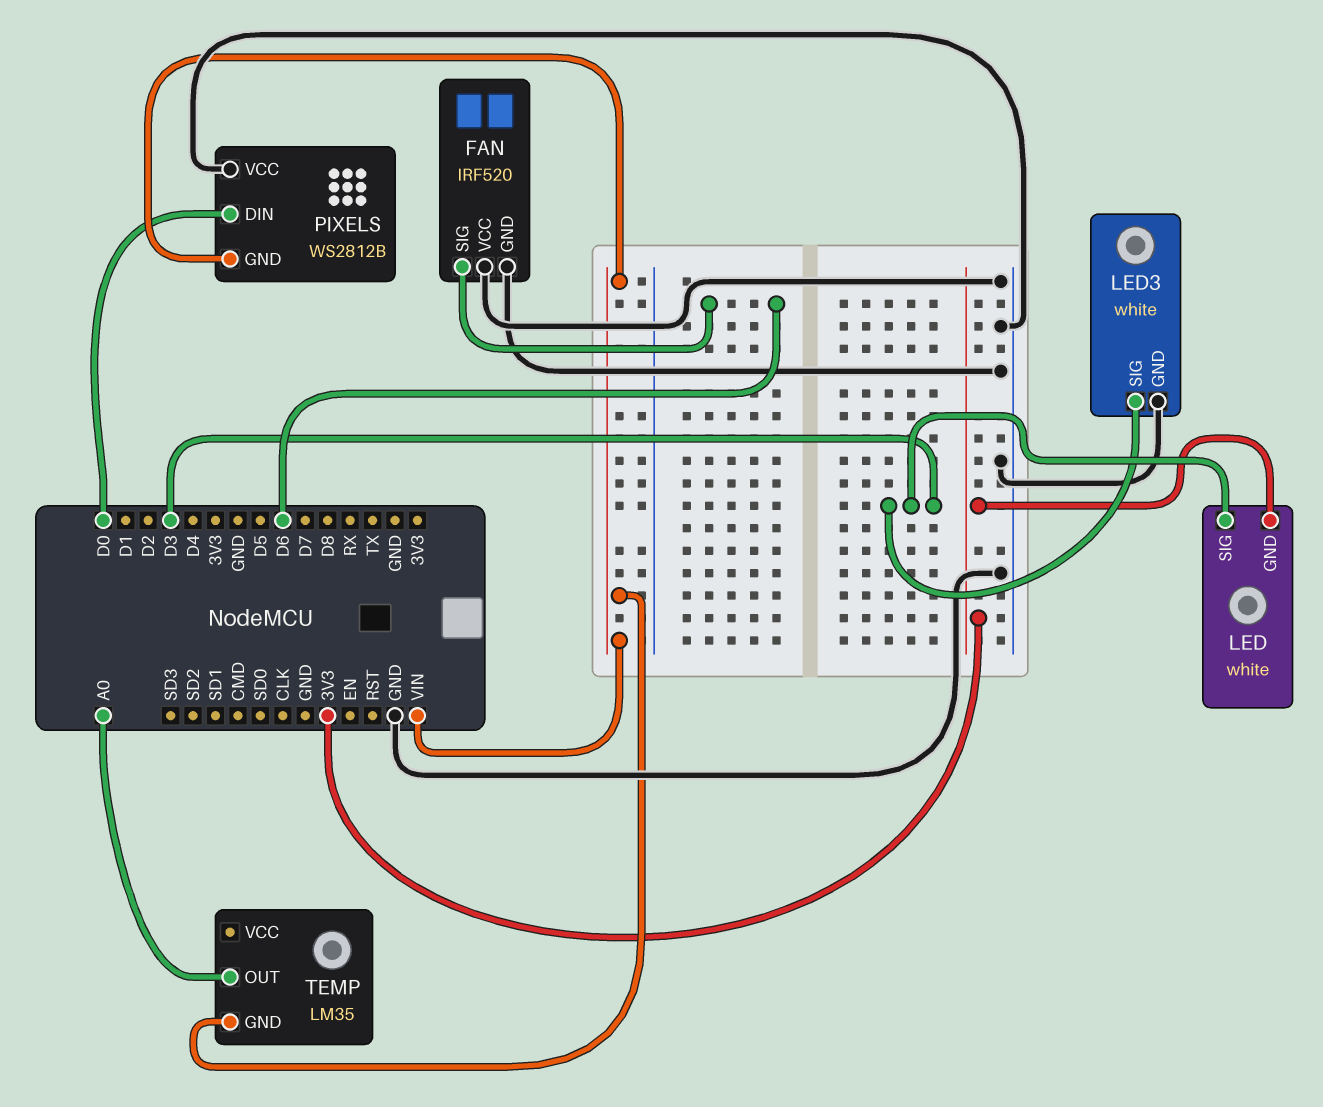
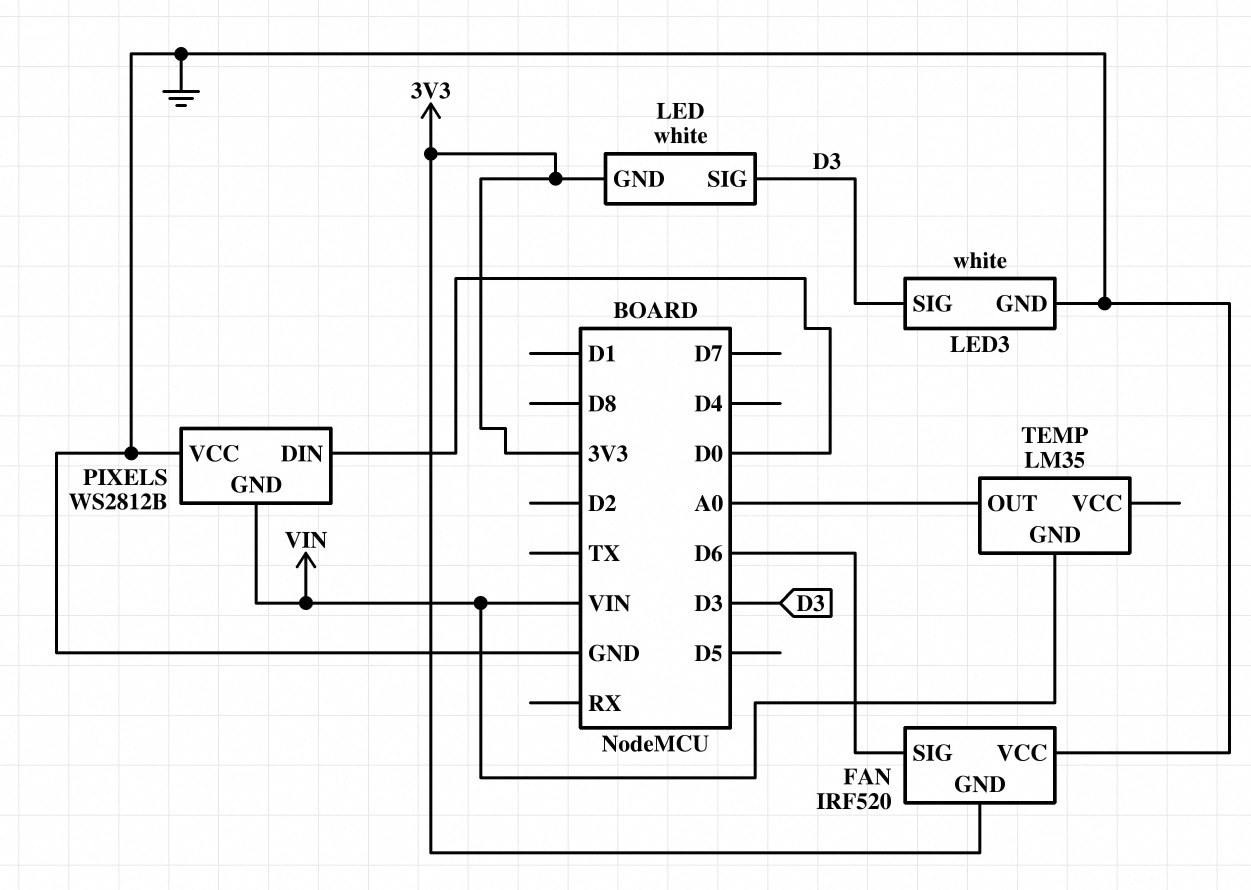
FAN pin GND: GND -> 3V3

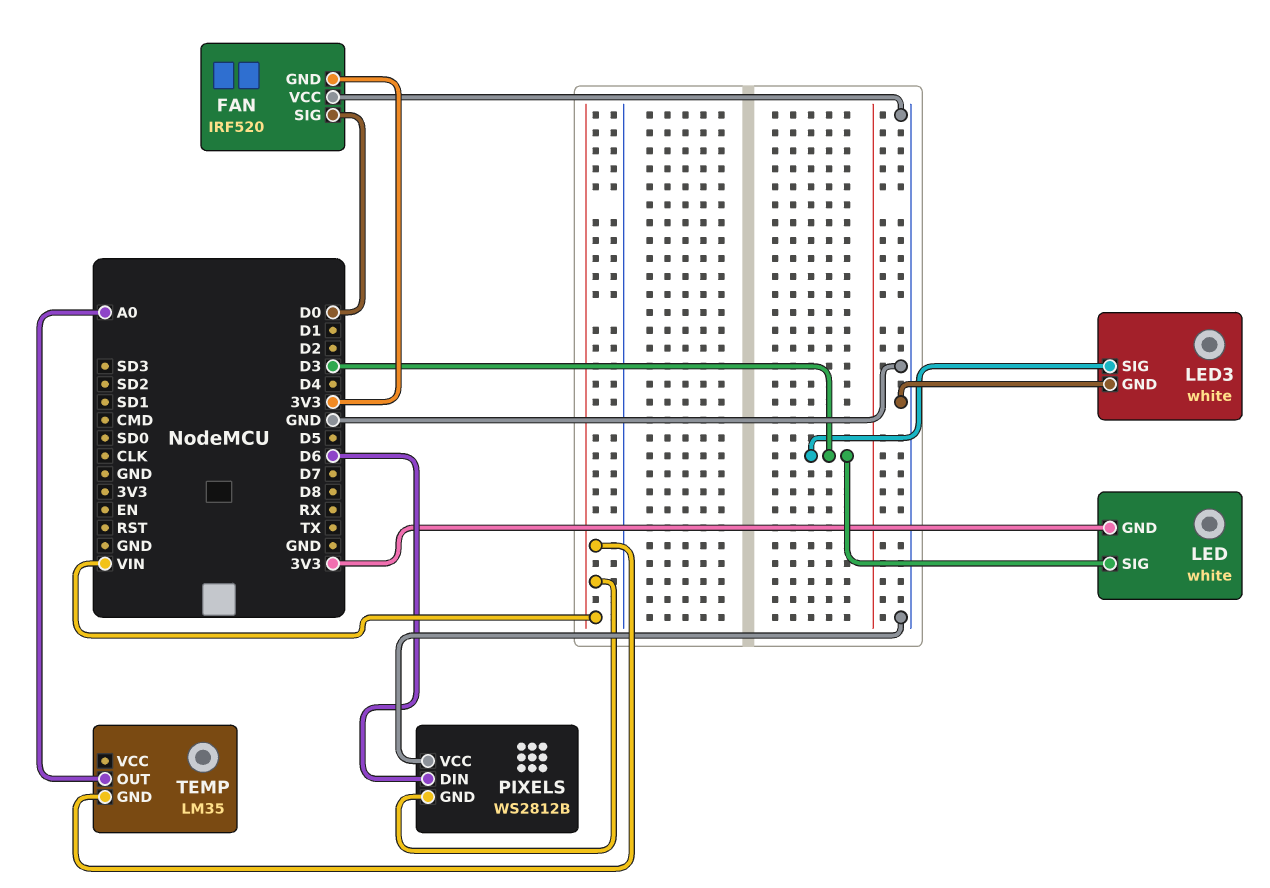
FAN pin SIG: D6 -> D0
PIXELS pin DIN: D0 -> D6

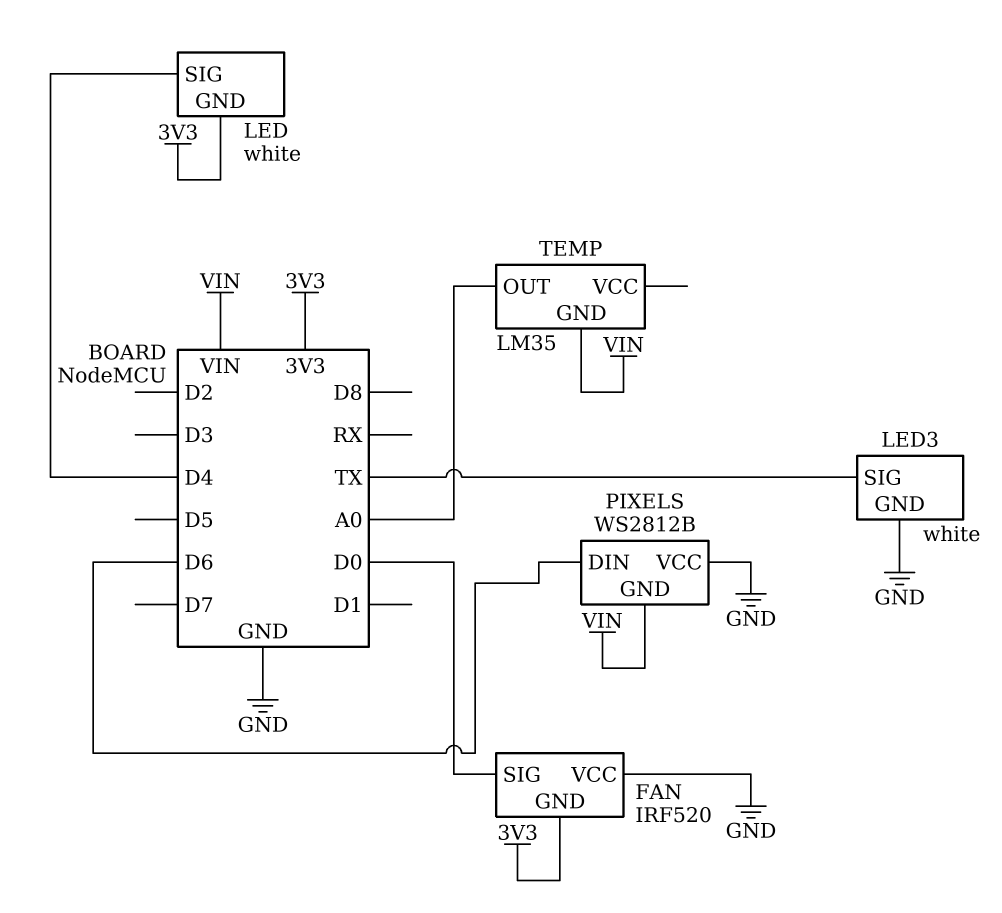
LED pin SIG: D3 -> D4
LED3 pin SIG: D3 -> TX

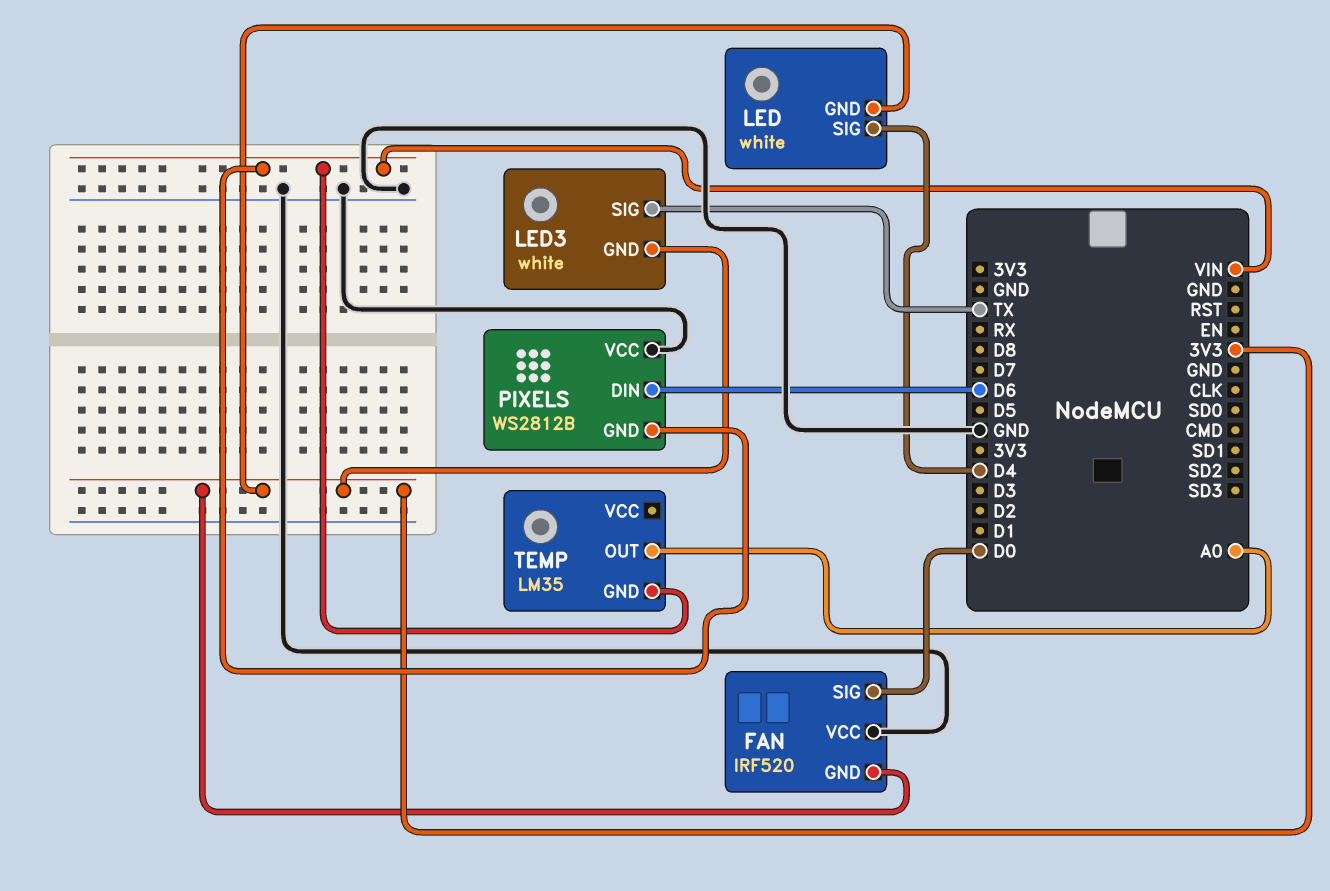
LED3 pin GND: GND -> 3V3

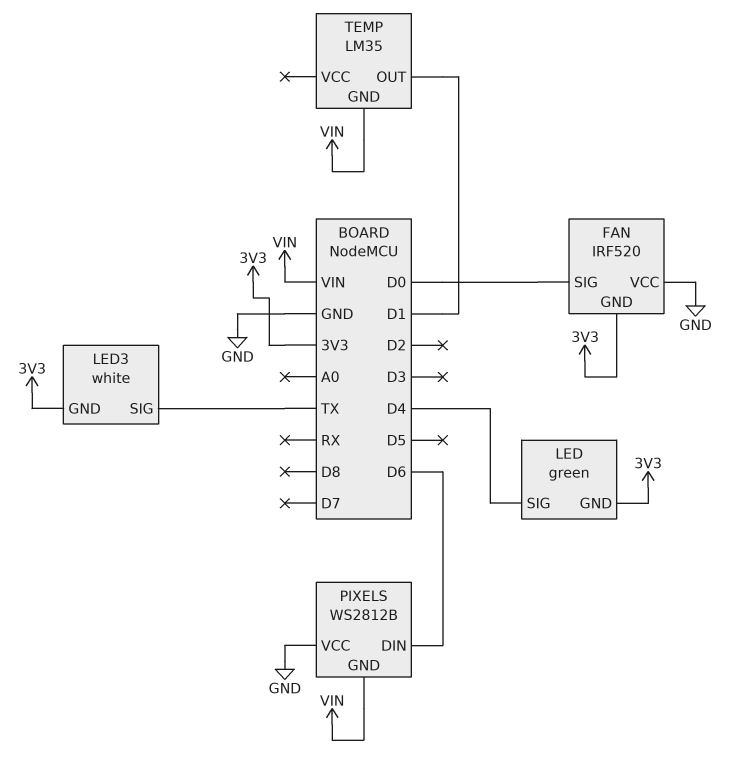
LED: white -> green
TEMP pin OUT: A0 -> D1

